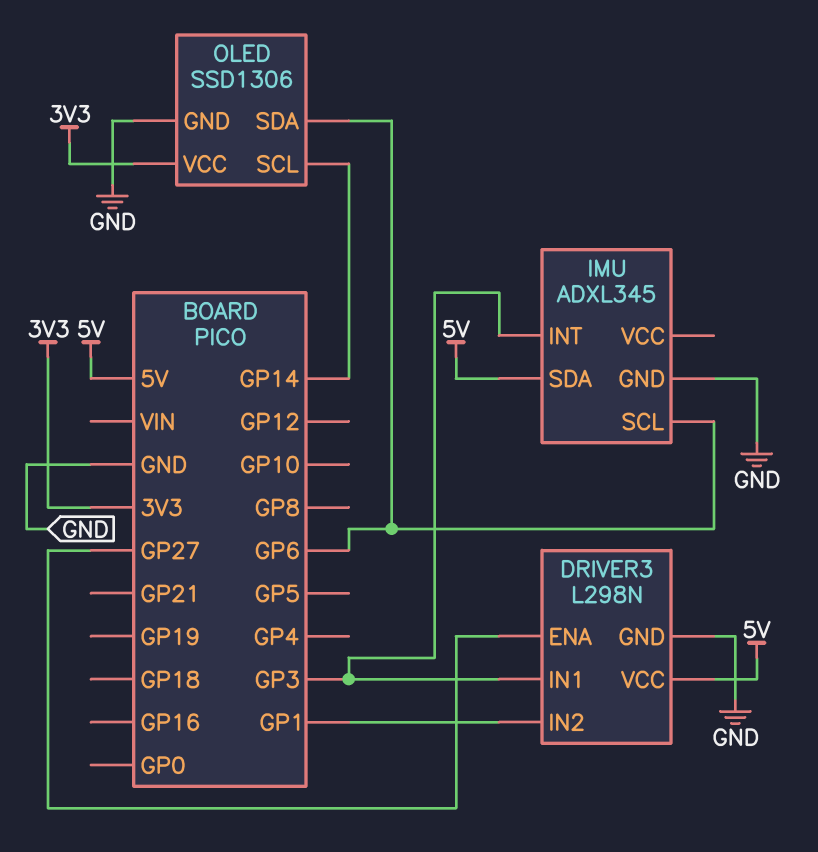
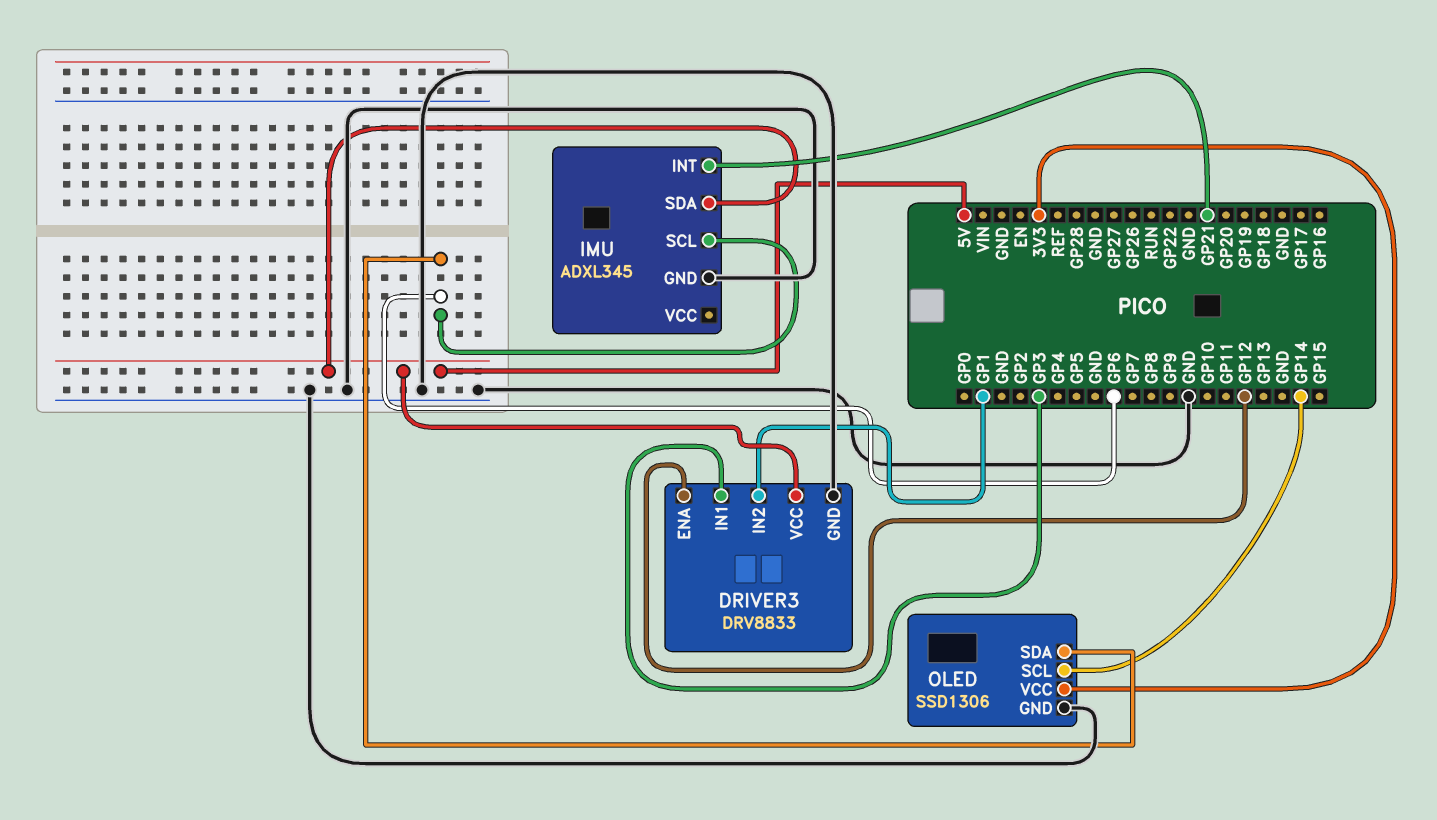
DRIVER3: L298N -> DRV8833
DRIVER3 pin ENA: GP27 -> GP12
IMU pin INT: GP3 -> GP21

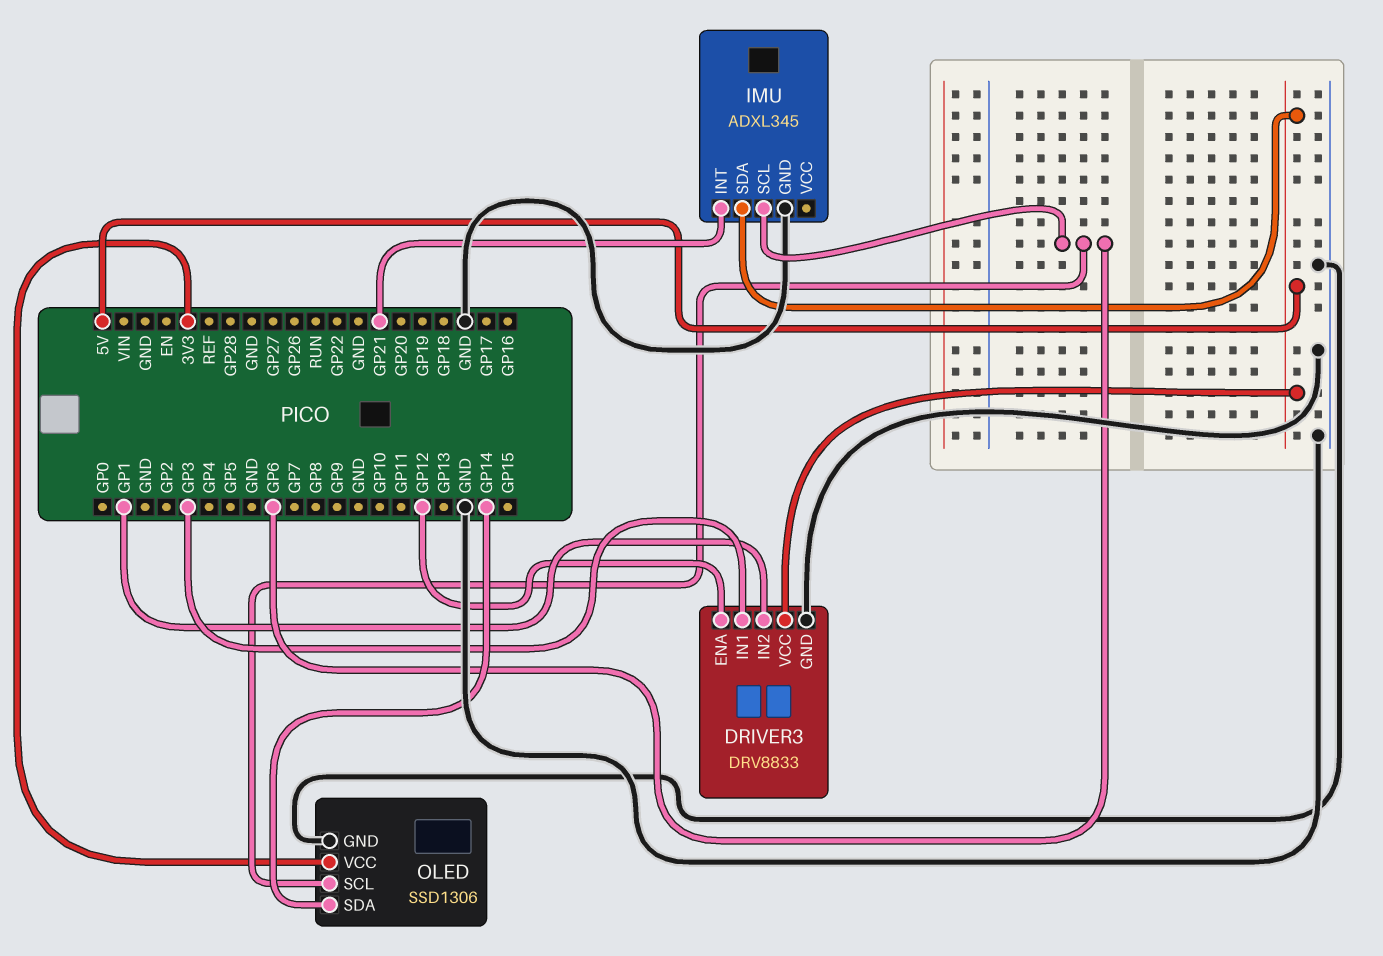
OLED pin SCL: GP14 -> GP6
OLED pin SDA: GP6 -> GP14

